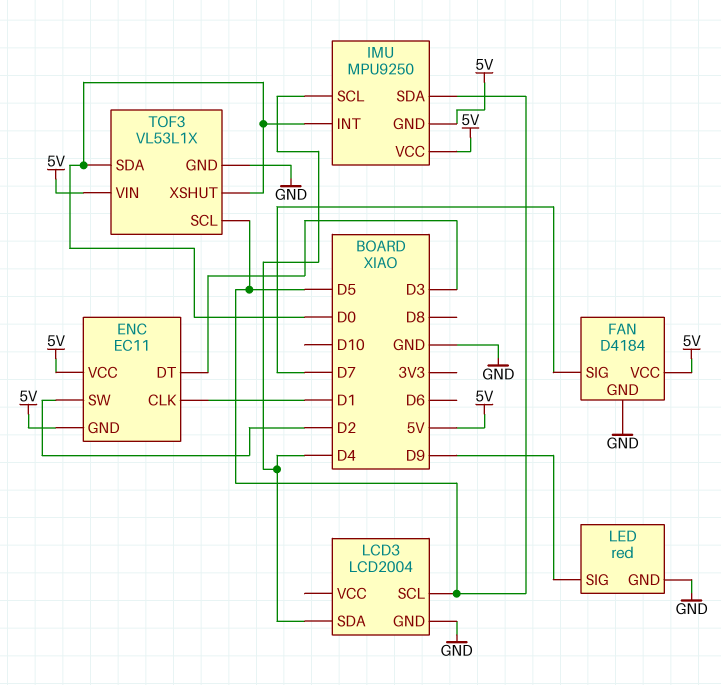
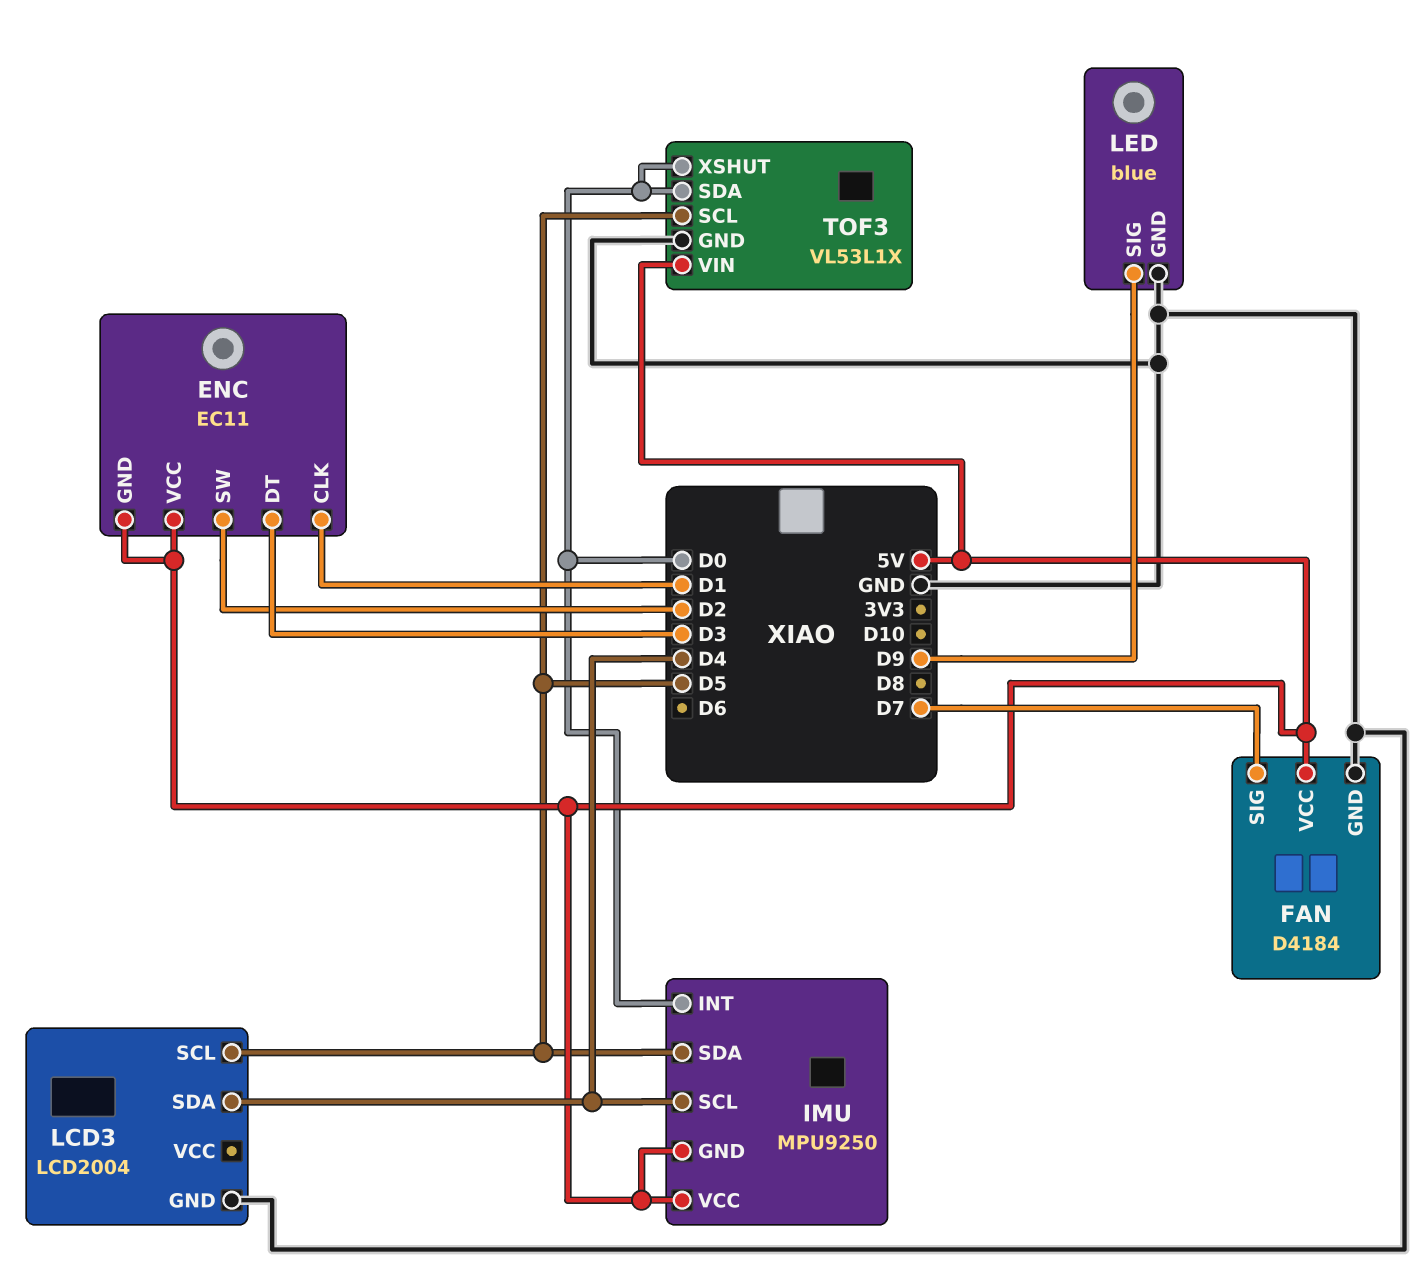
LED: red -> blue

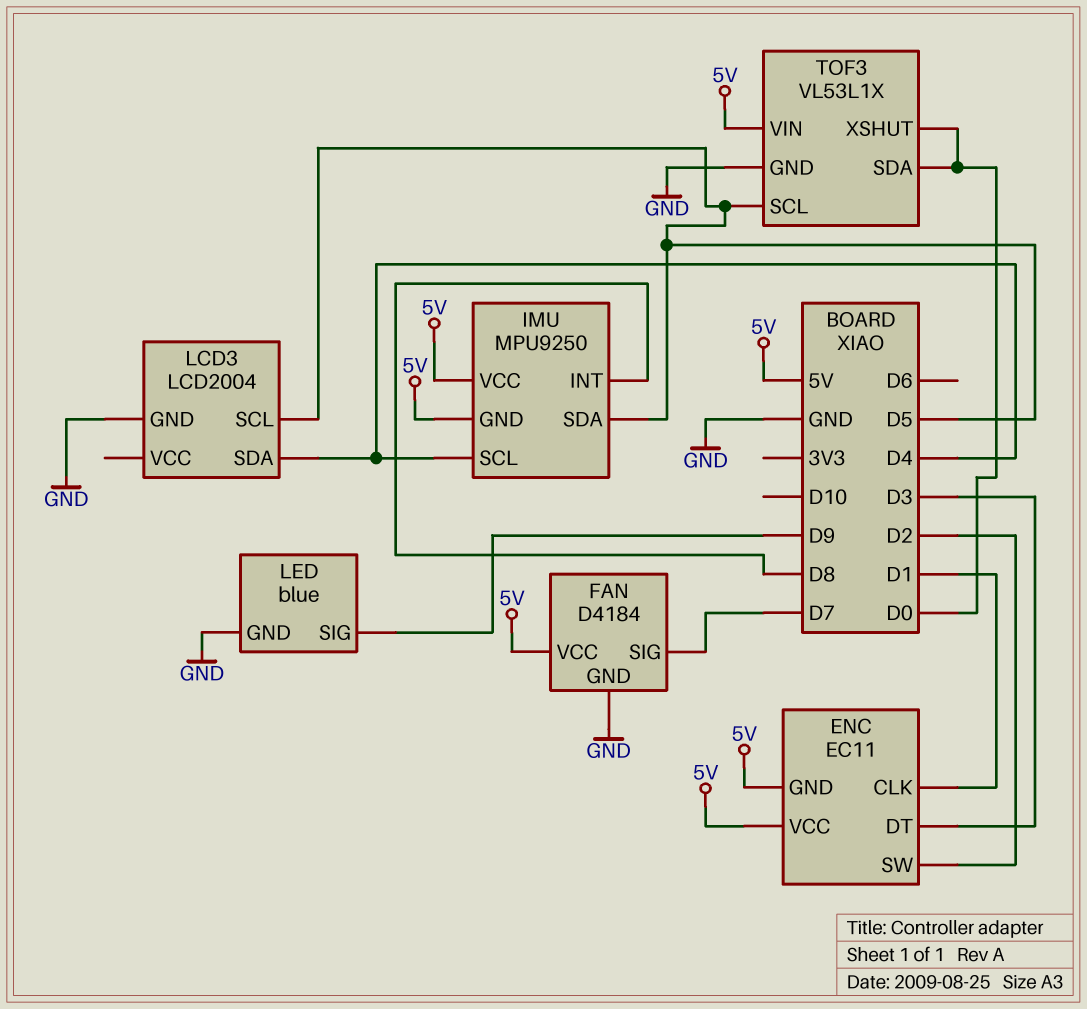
IMU pin INT: D0 -> D8

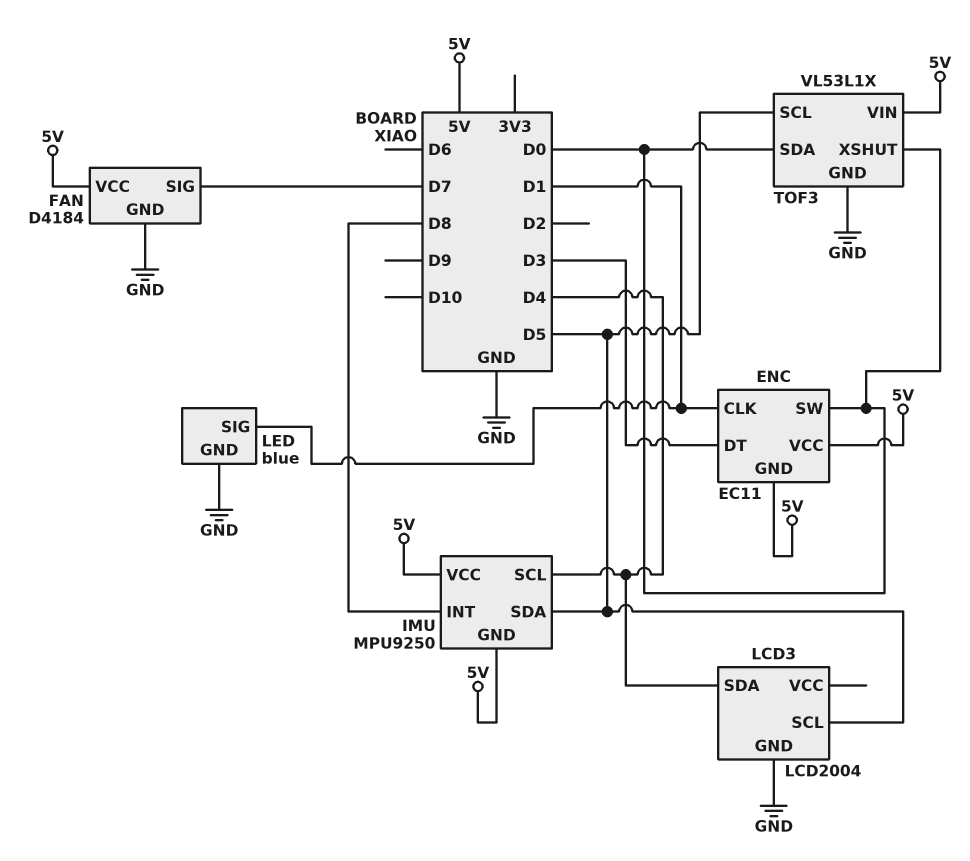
ENC pin SW: D2 -> D0
LED pin SIG: D9 -> D1

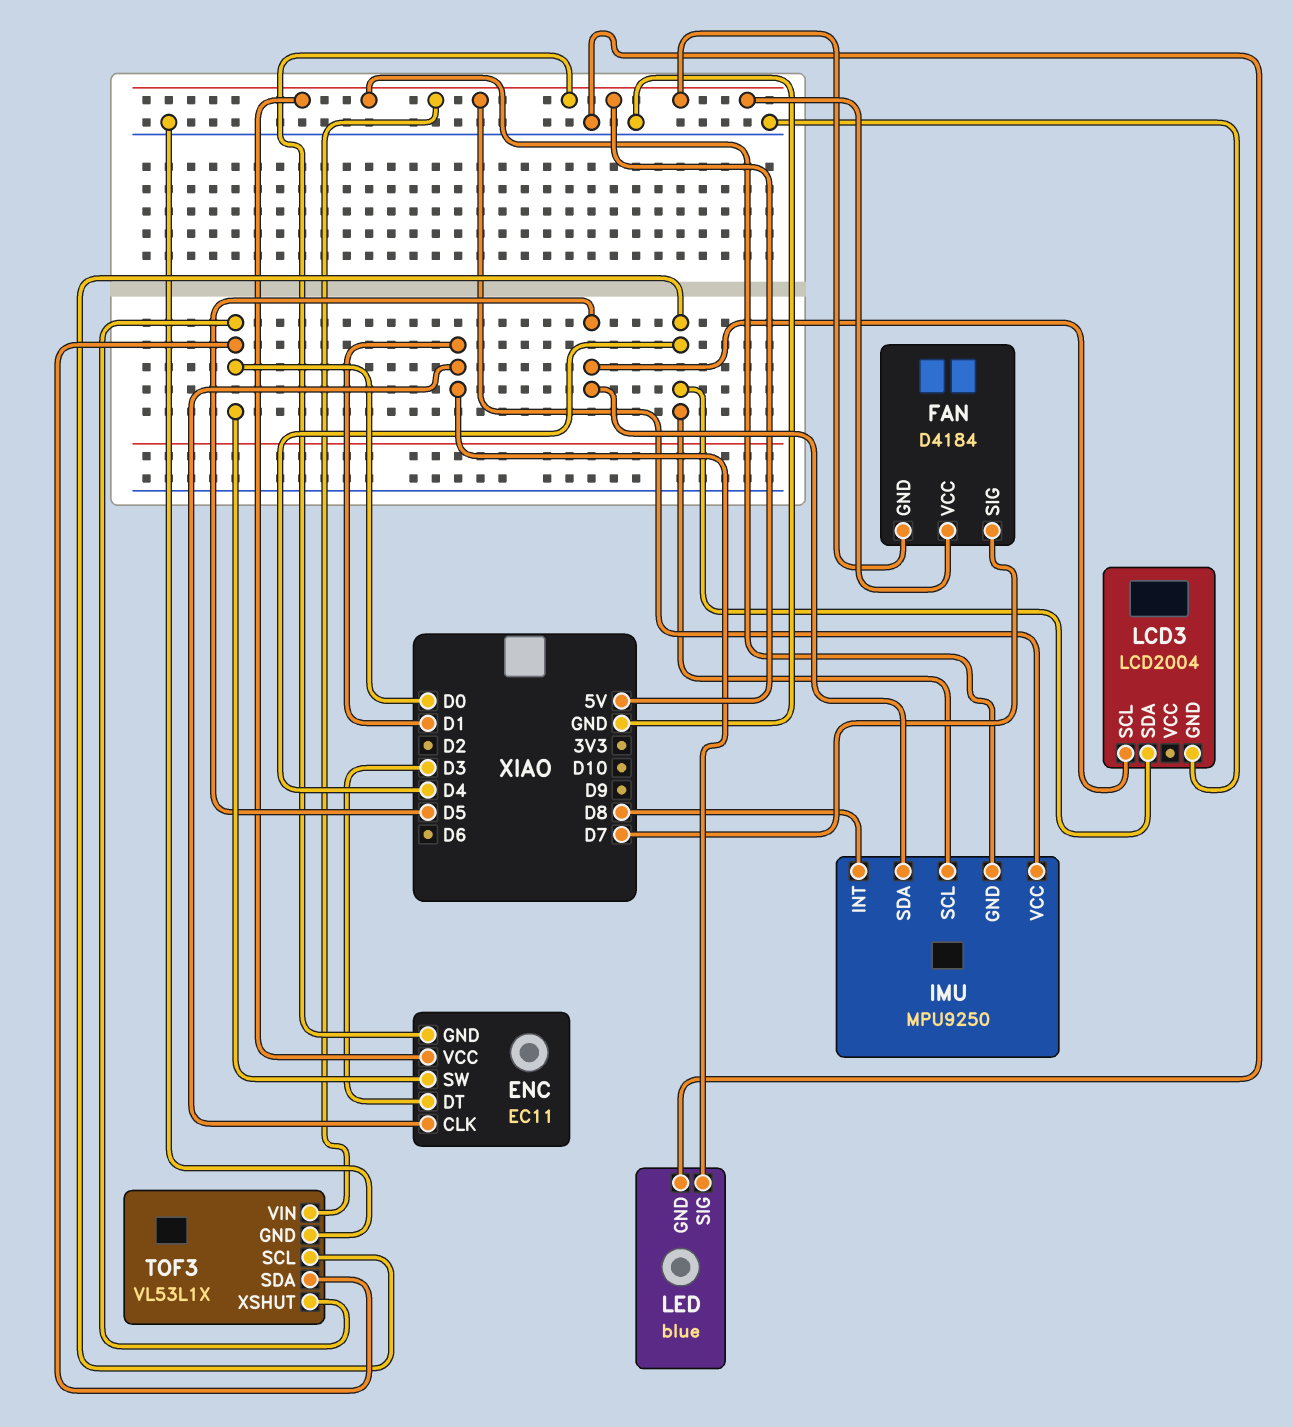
FAN pin GND: GND -> 5V
TOF3 pin SCL: D5 -> D4

